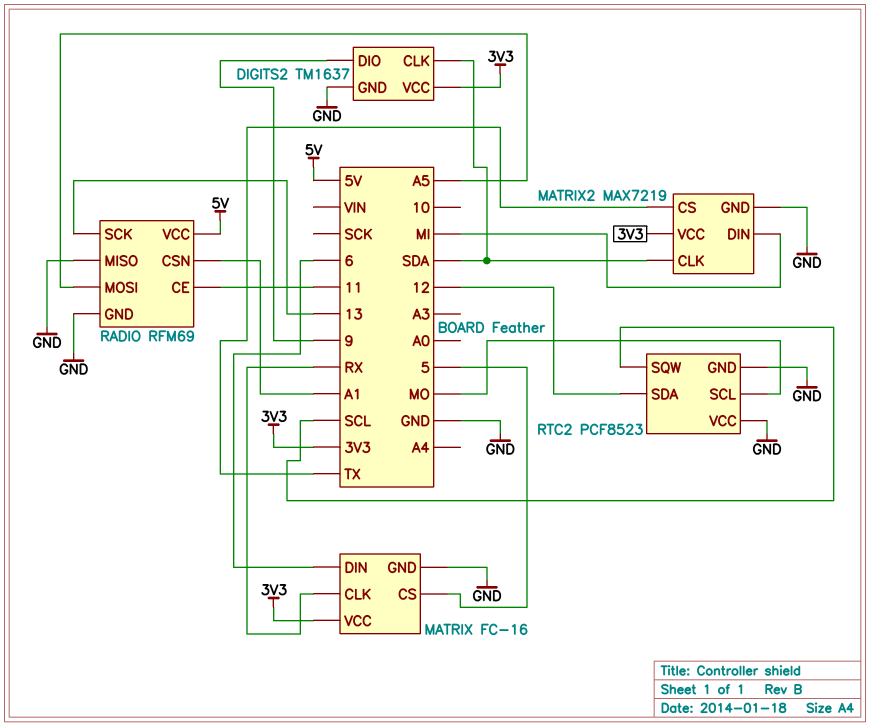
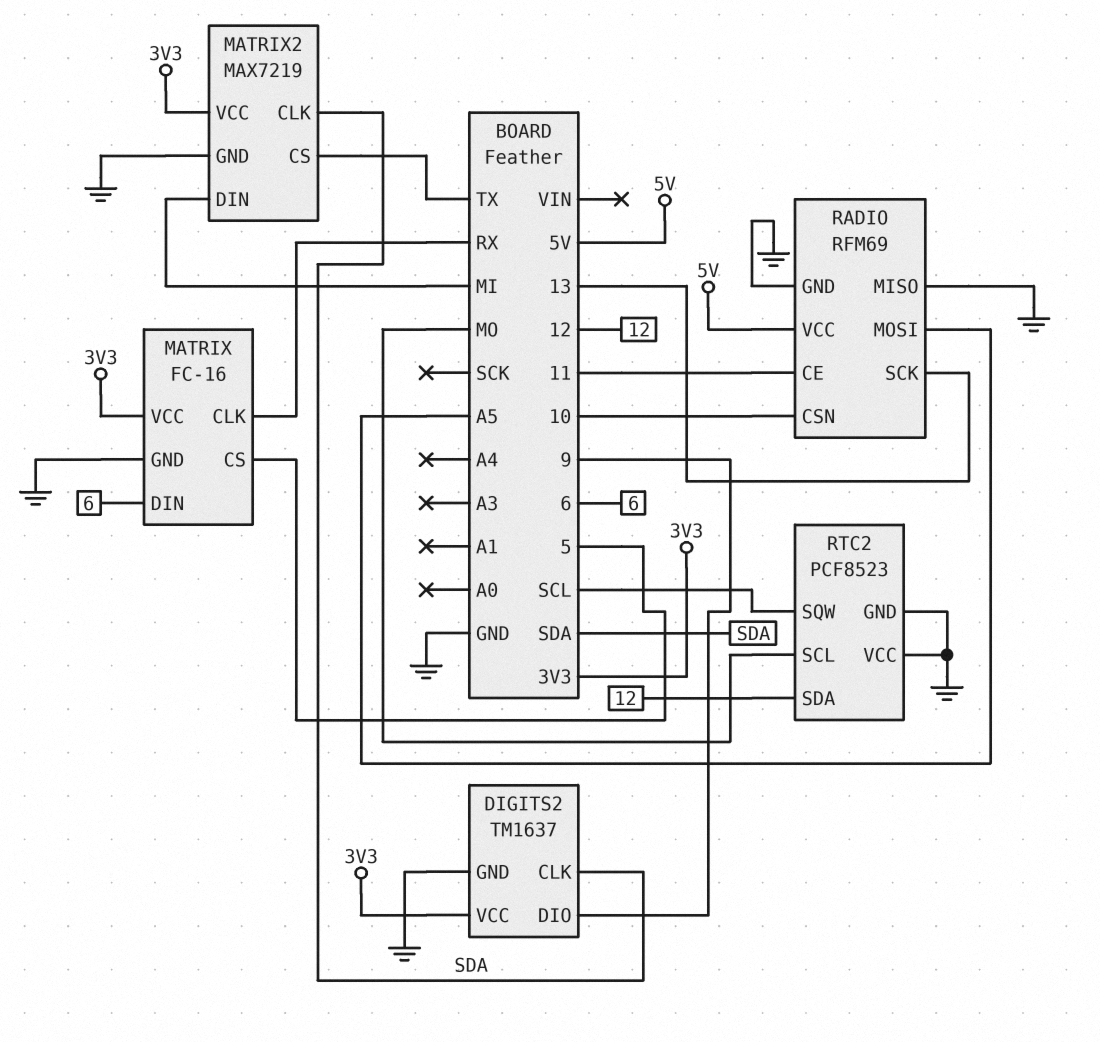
RADIO pin CSN: A1 -> 10

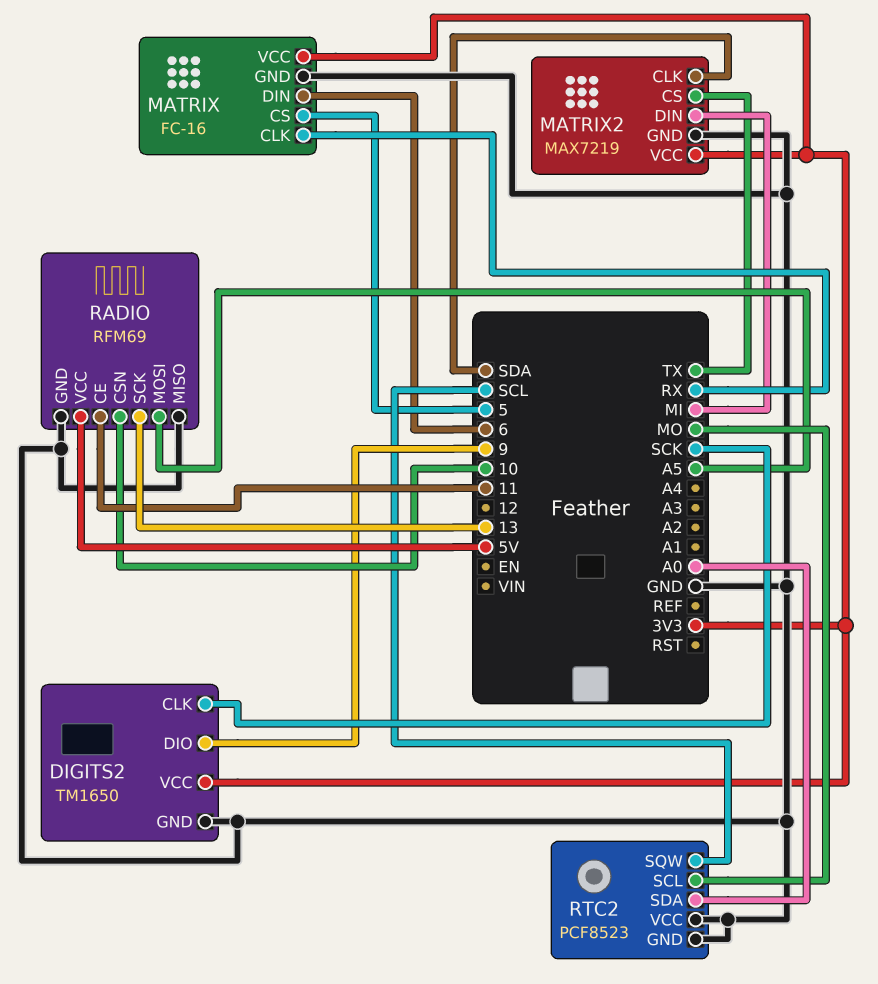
DIGITS2: TM1637 -> TM1650
DIGITS2 pin CLK: SDA -> SCK
RTC2 pin SDA: 12 -> A0

